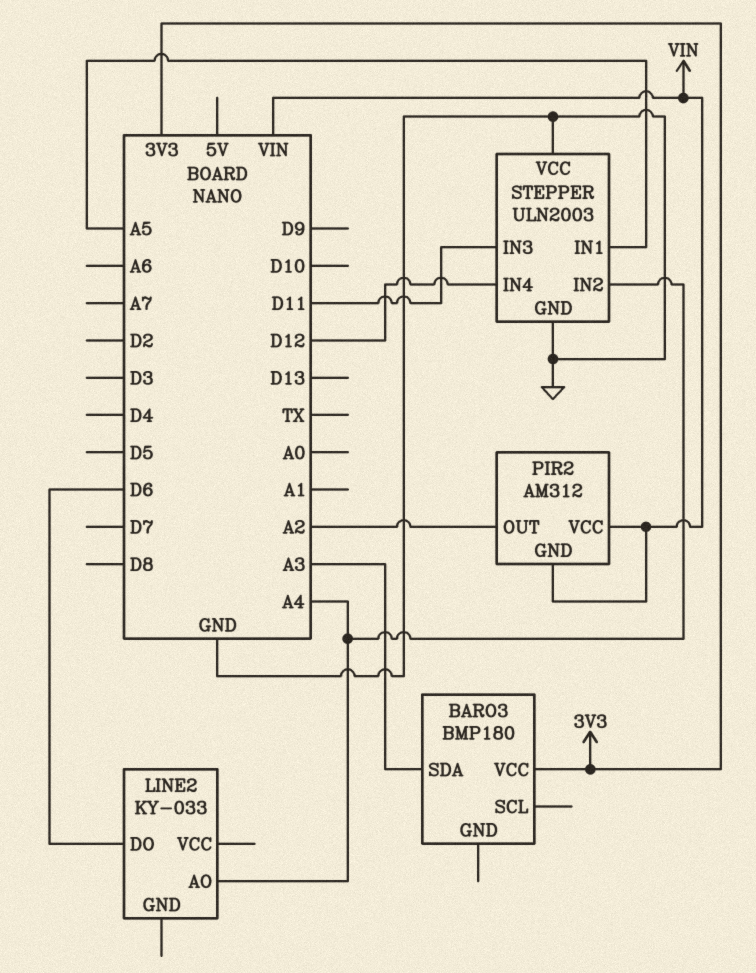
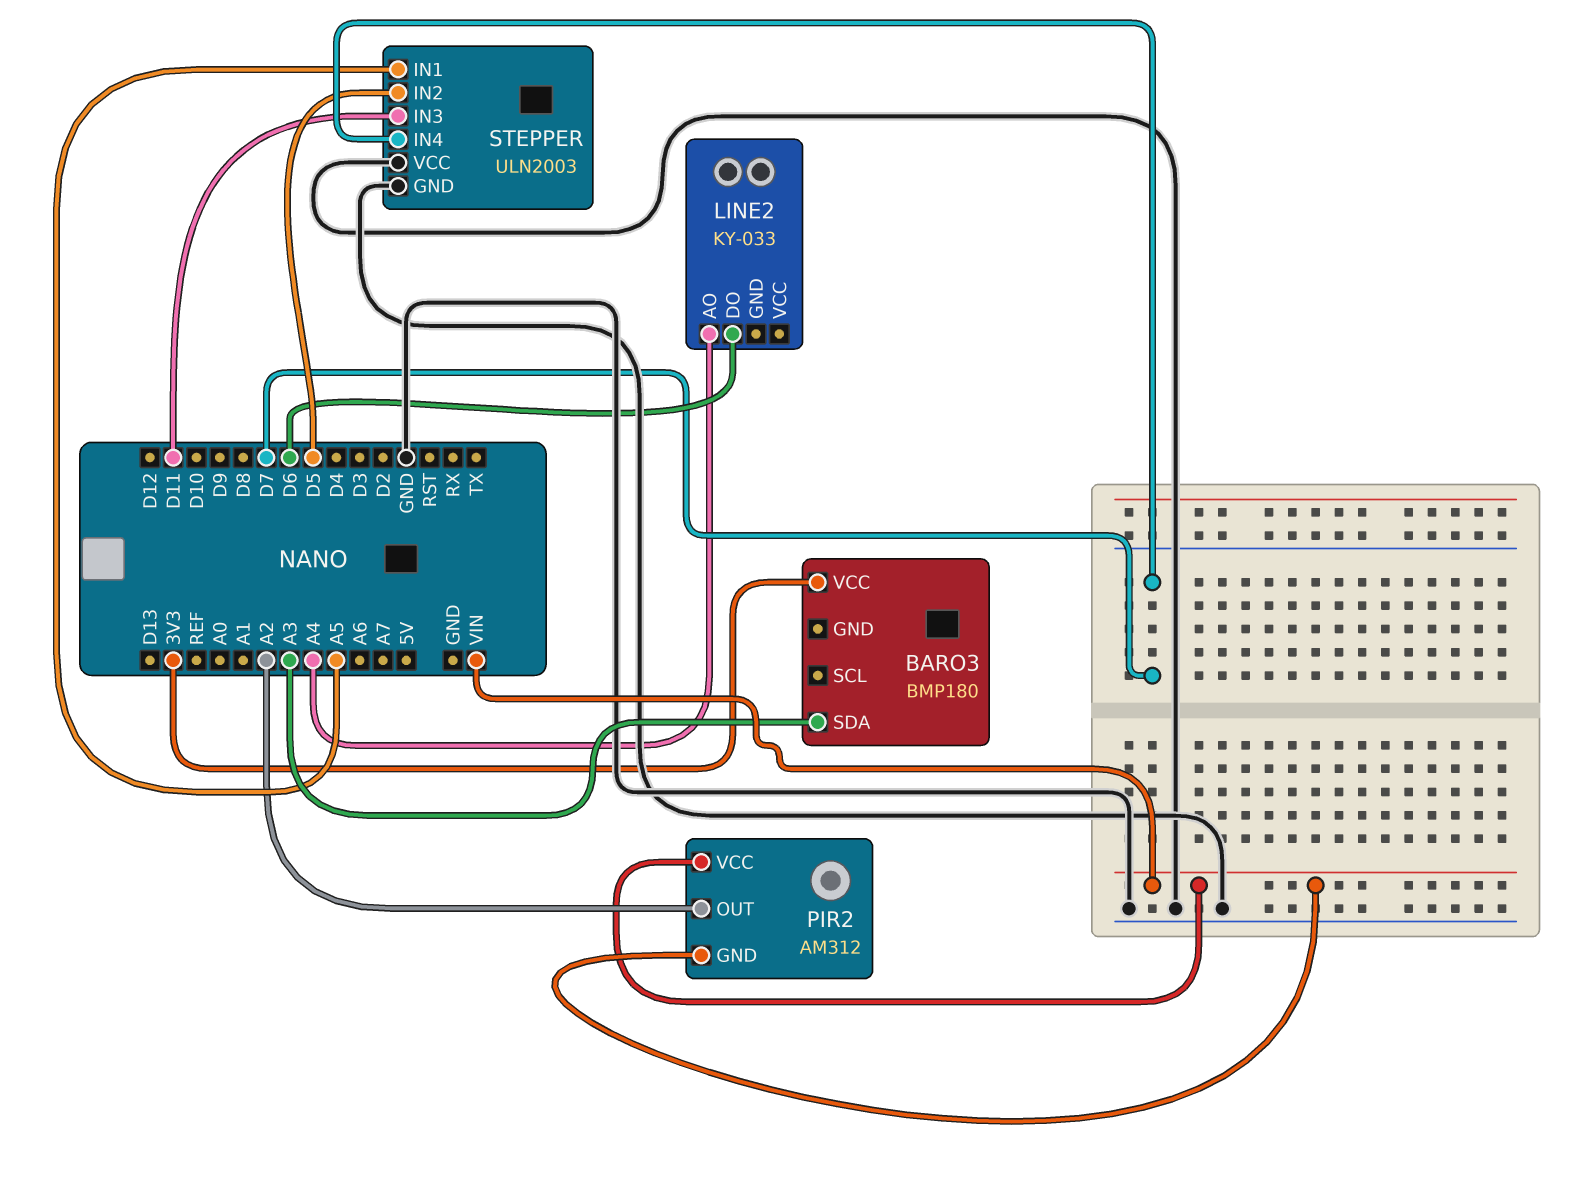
STEPPER pin IN2: A4 -> D5
STEPPER pin IN4: D12 -> D7

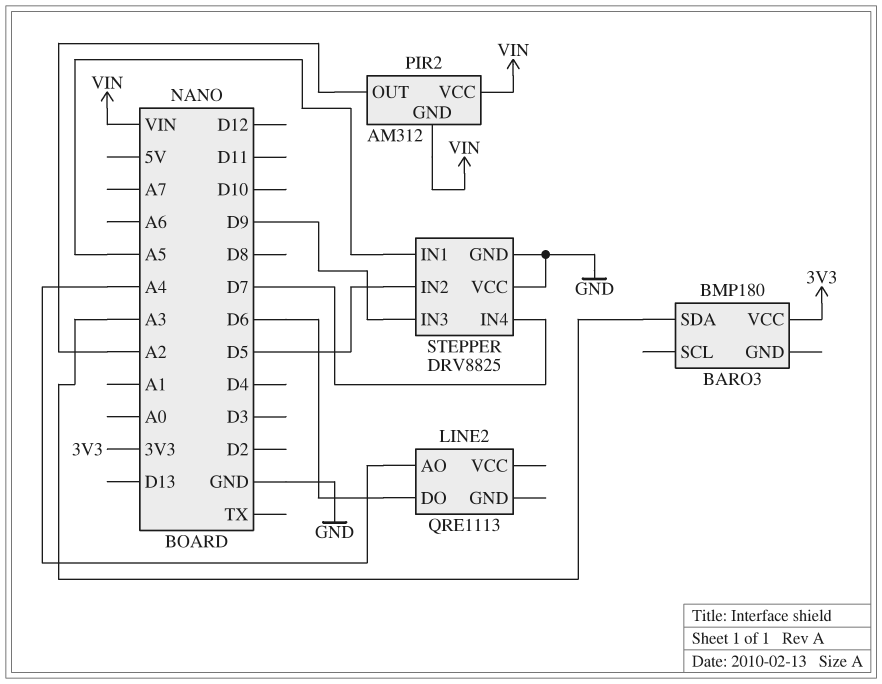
LINE2: KY-033 -> QRE1113
STEPPER: ULN2003 -> DRV8825
STEPPER pin IN3: D11 -> D9

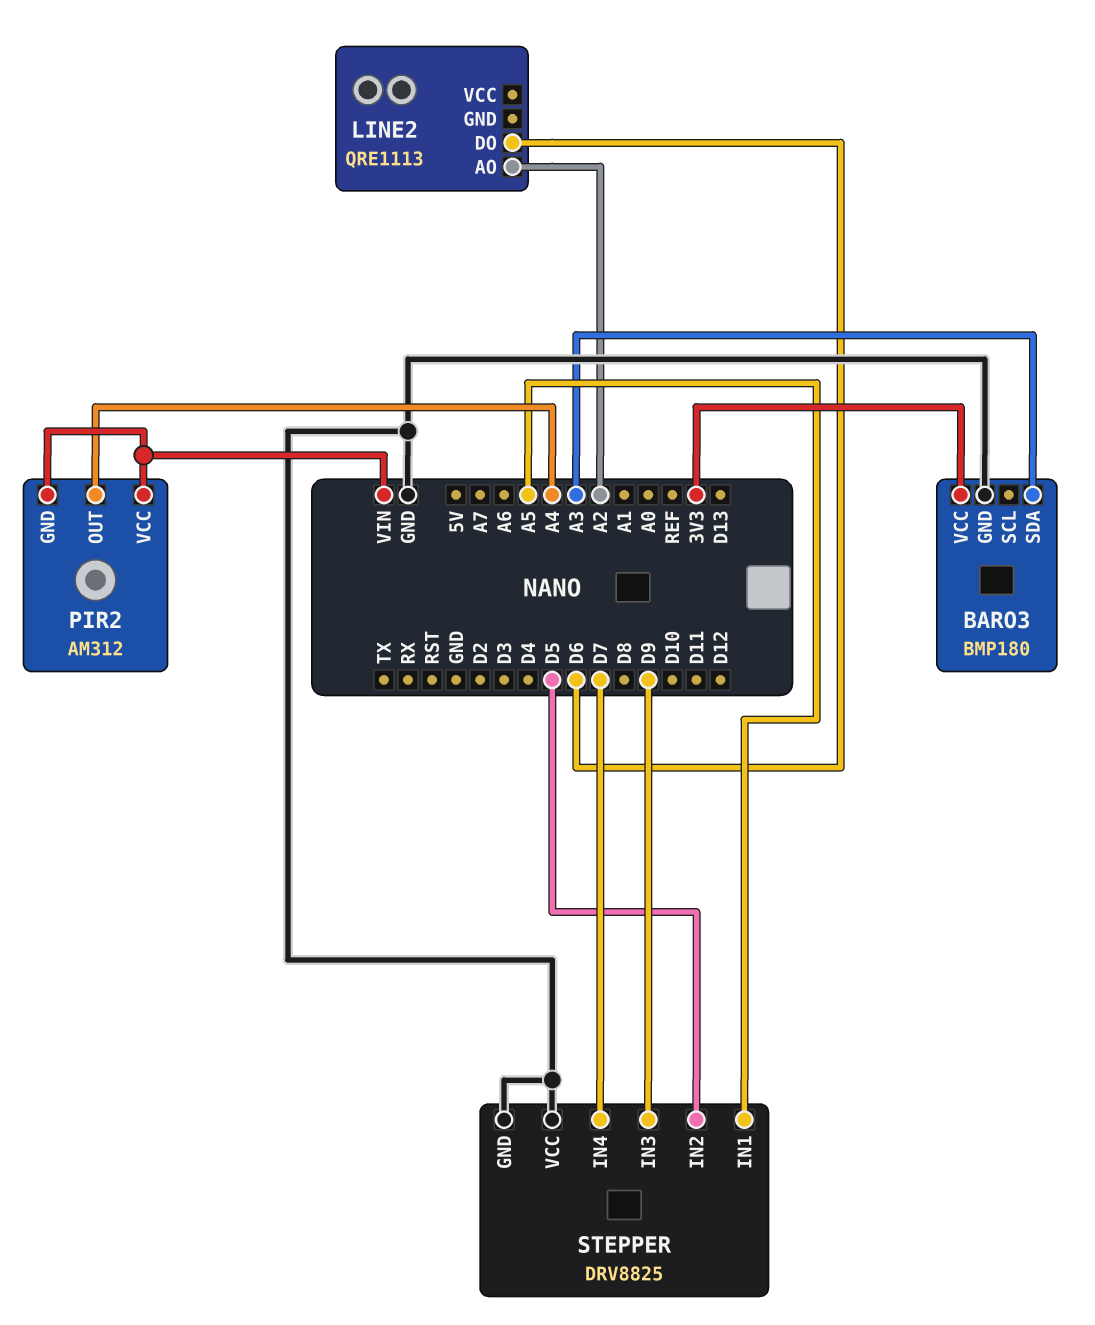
BARO3 pin GND: none -> GND
LINE2 pin AO: A4 -> A2
PIR2 pin OUT: A2 -> A4

